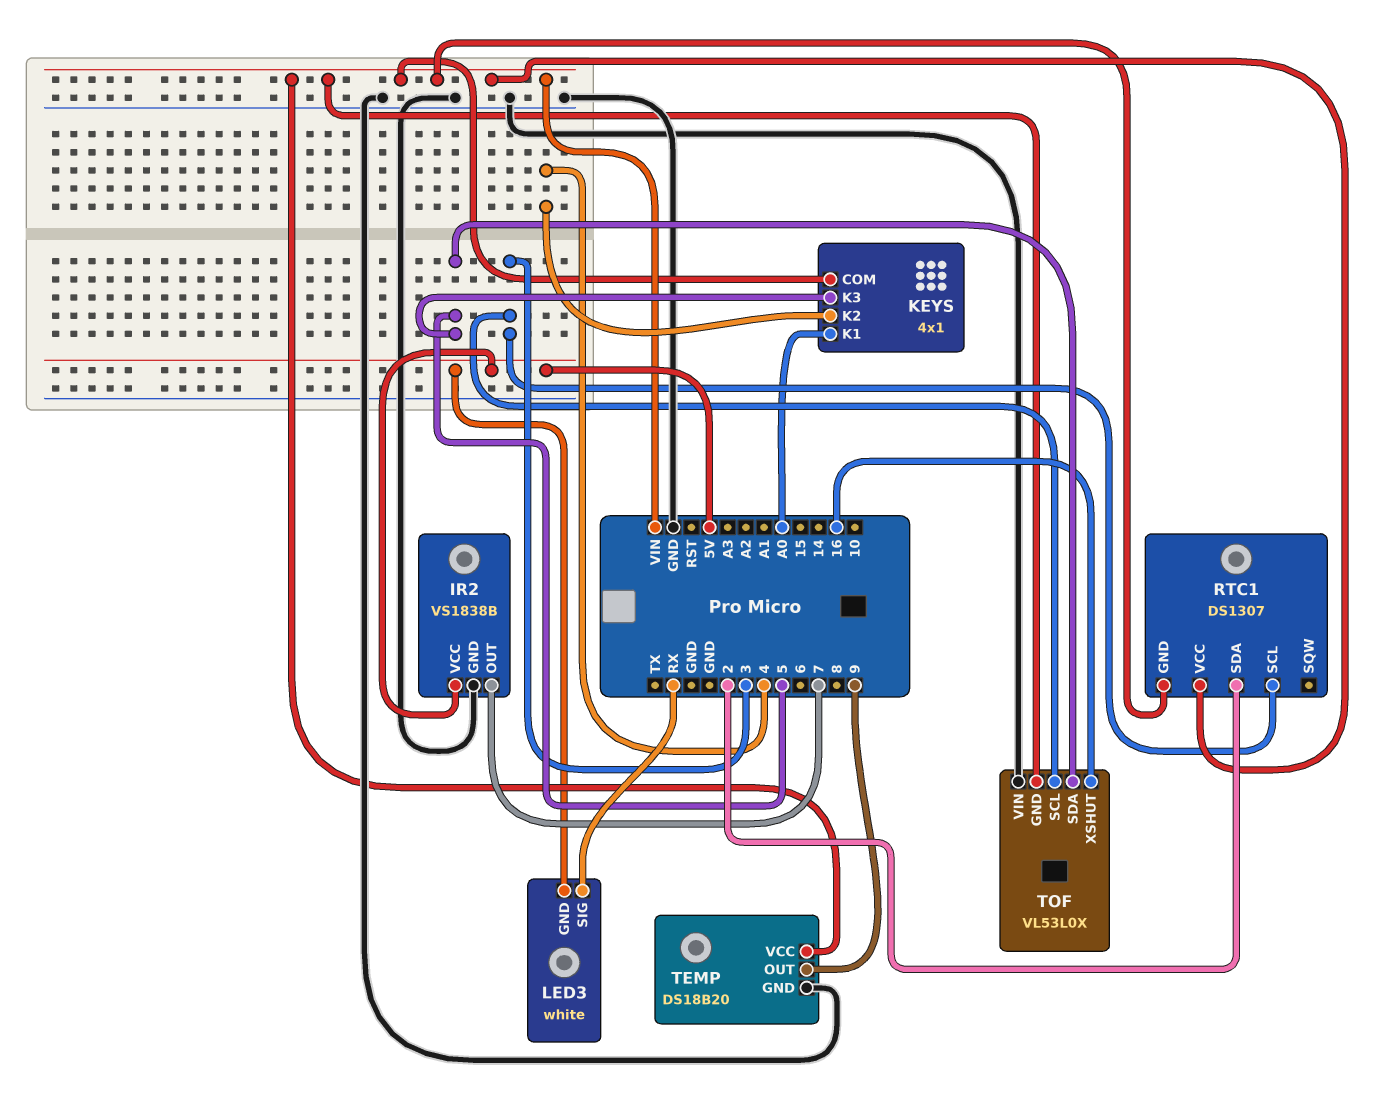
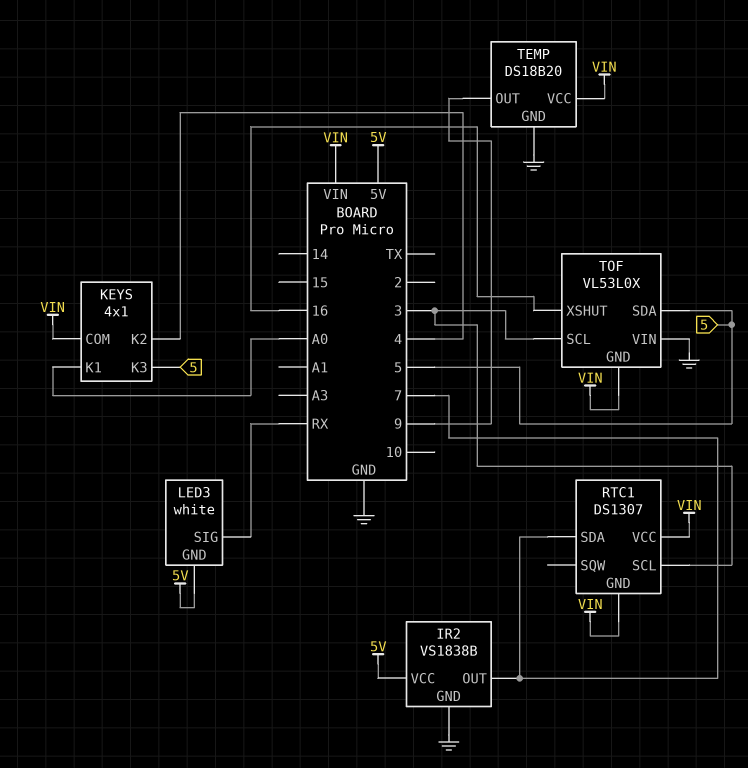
RTC1 pin SDA: 2 -> 7

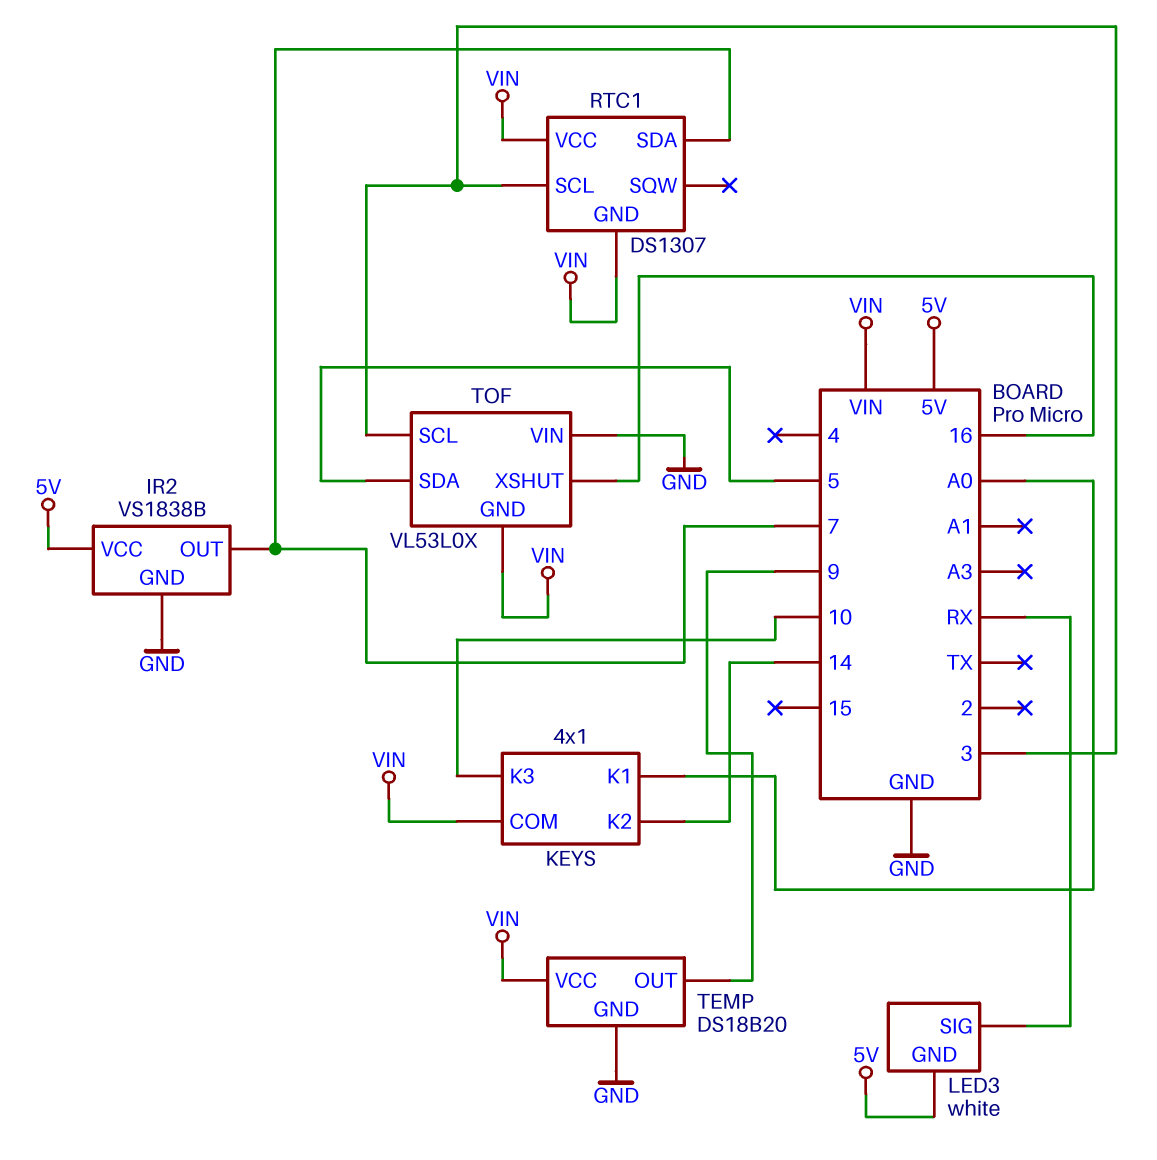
KEYS pin K2: 4 -> 14
KEYS pin K3: 5 -> 10

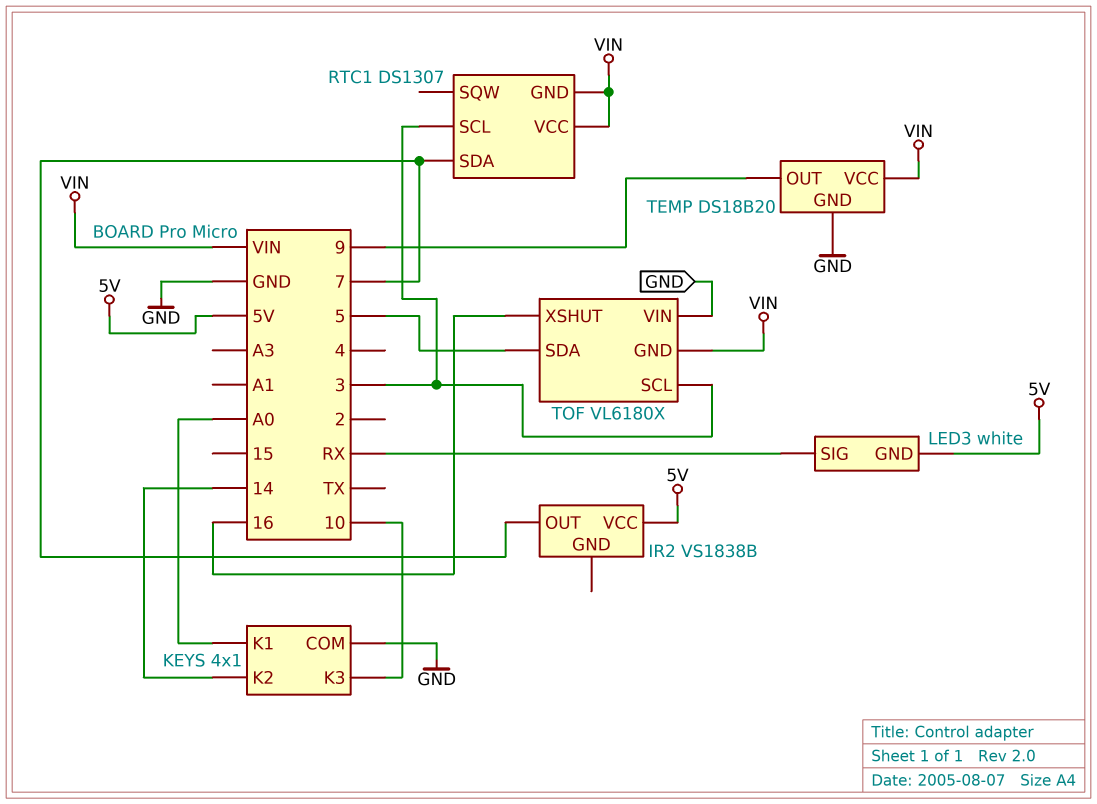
IR2 pin GND: GND -> none
KEYS pin COM: VIN -> GND
TOF: VL53L0X -> VL6180X

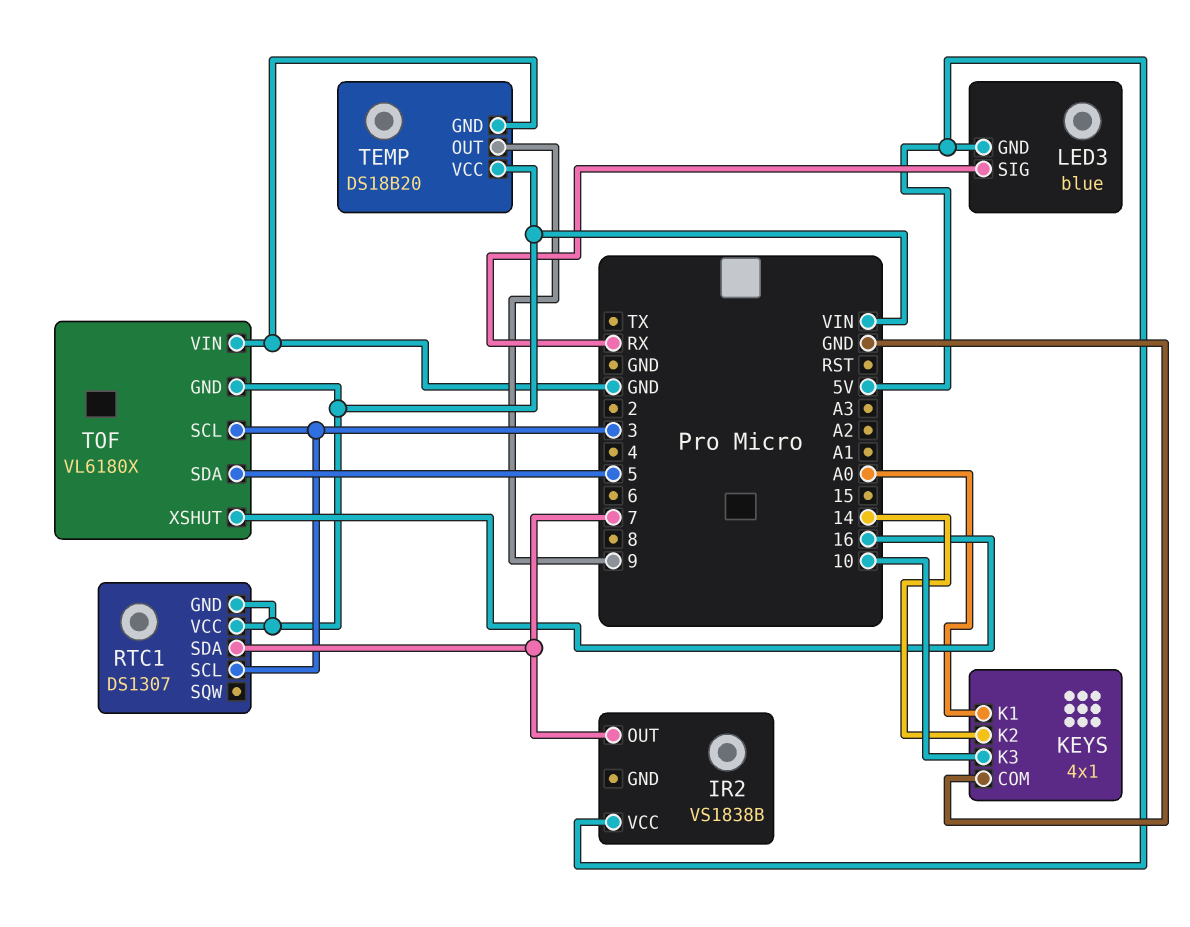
LED3: white -> blue

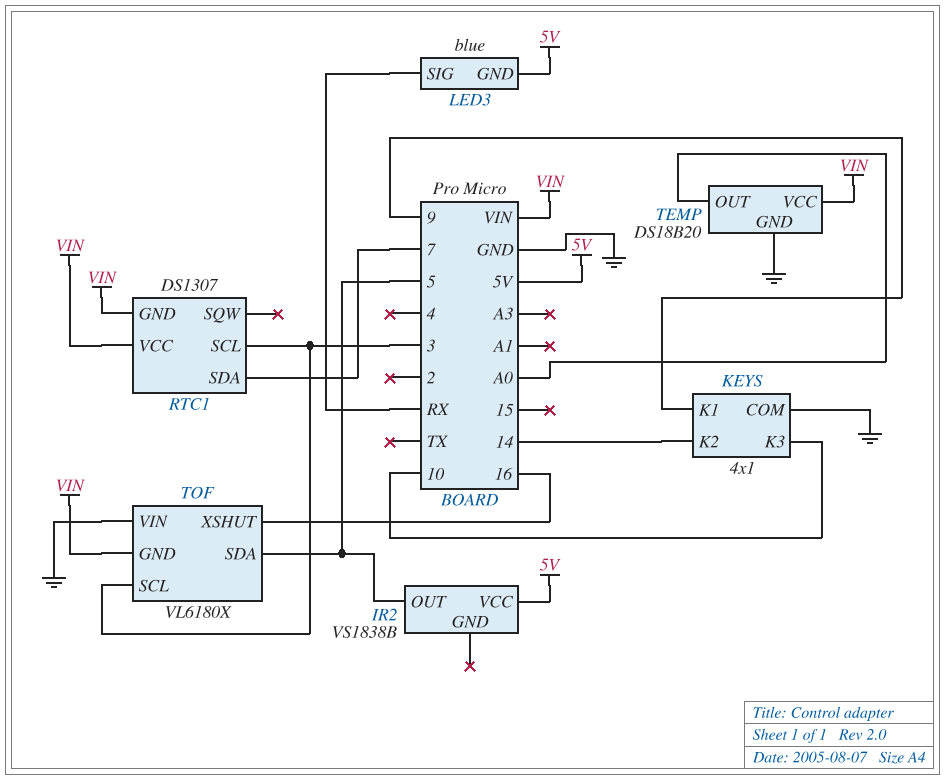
IR2 pin OUT: 7 -> 5
KEYS pin K1: A0 -> 9
TEMP pin OUT: 9 -> A0

